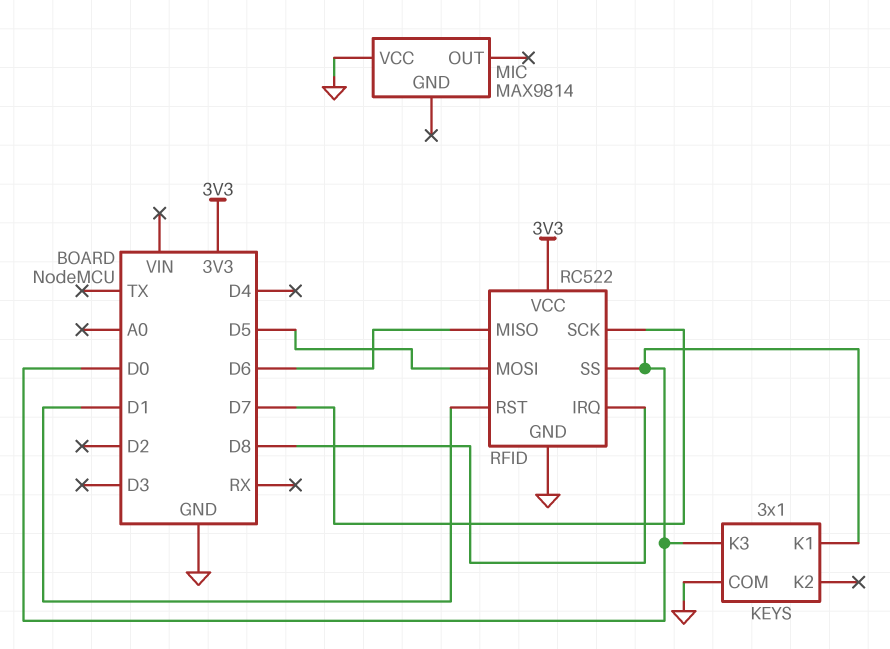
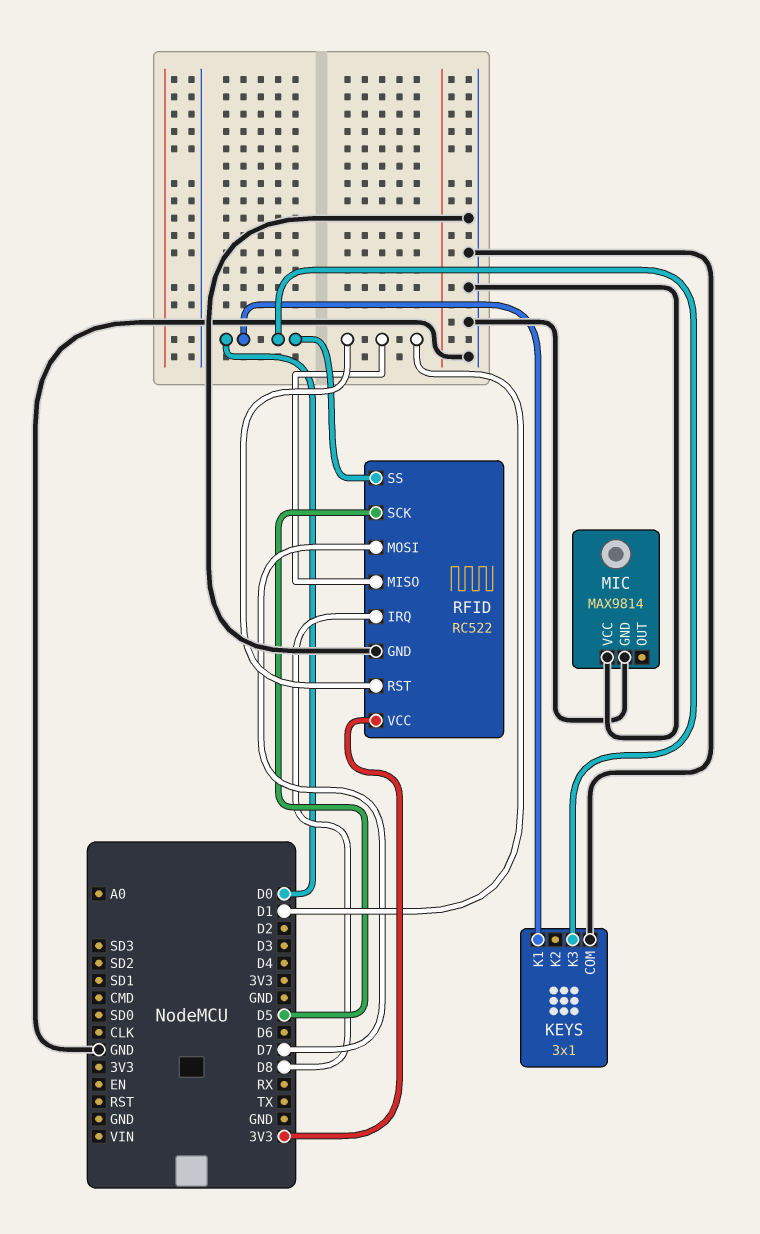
MIC pin GND: none -> GND
RFID pin MISO: D6 -> D1
RFID pin MOSI: D5 -> D7
RFID pin SCK: D7 -> D5

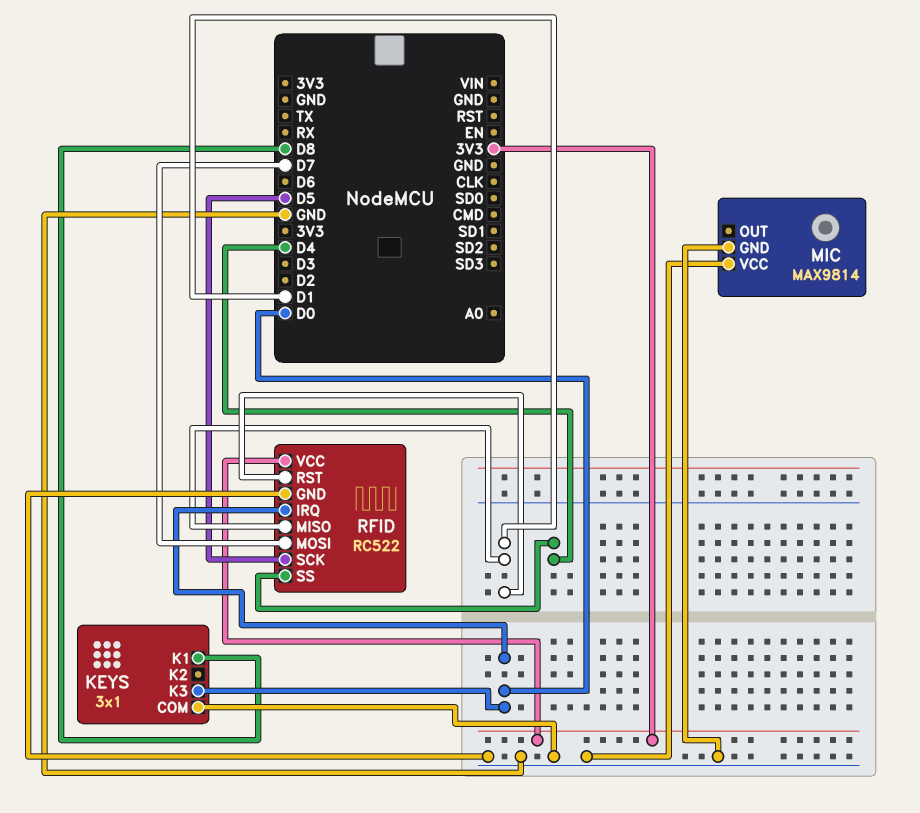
KEYS pin K1: D0 -> D8
RFID pin IRQ: D8 -> D0
RFID pin SS: D0 -> D4

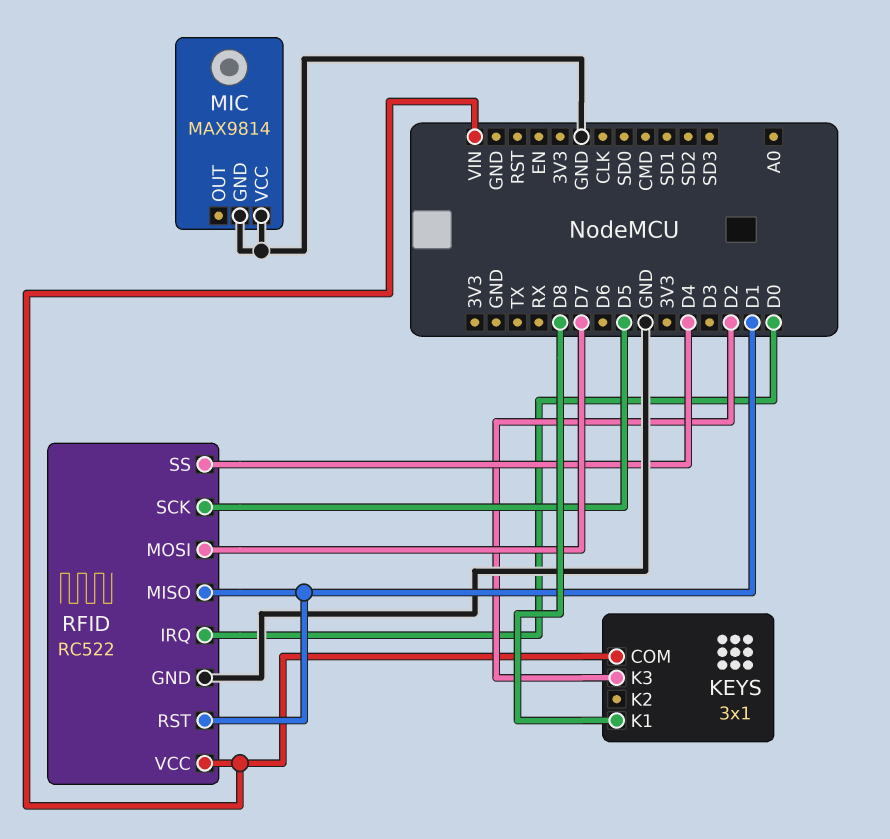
KEYS pin COM: GND -> VIN
KEYS pin K3: D0 -> D2
RFID pin VCC: 3V3 -> VIN

